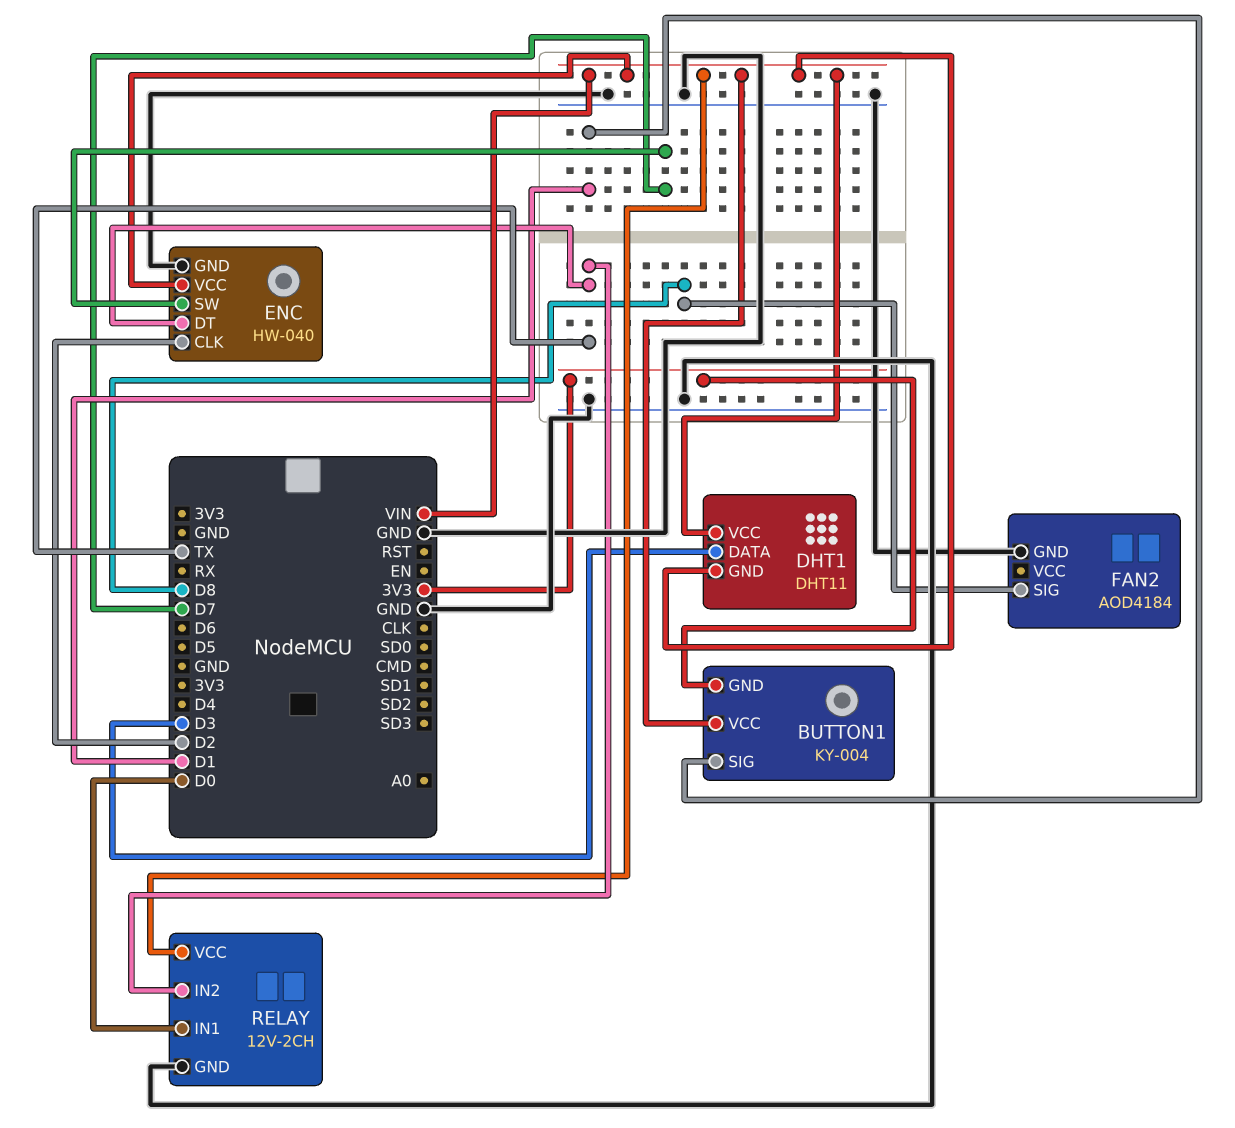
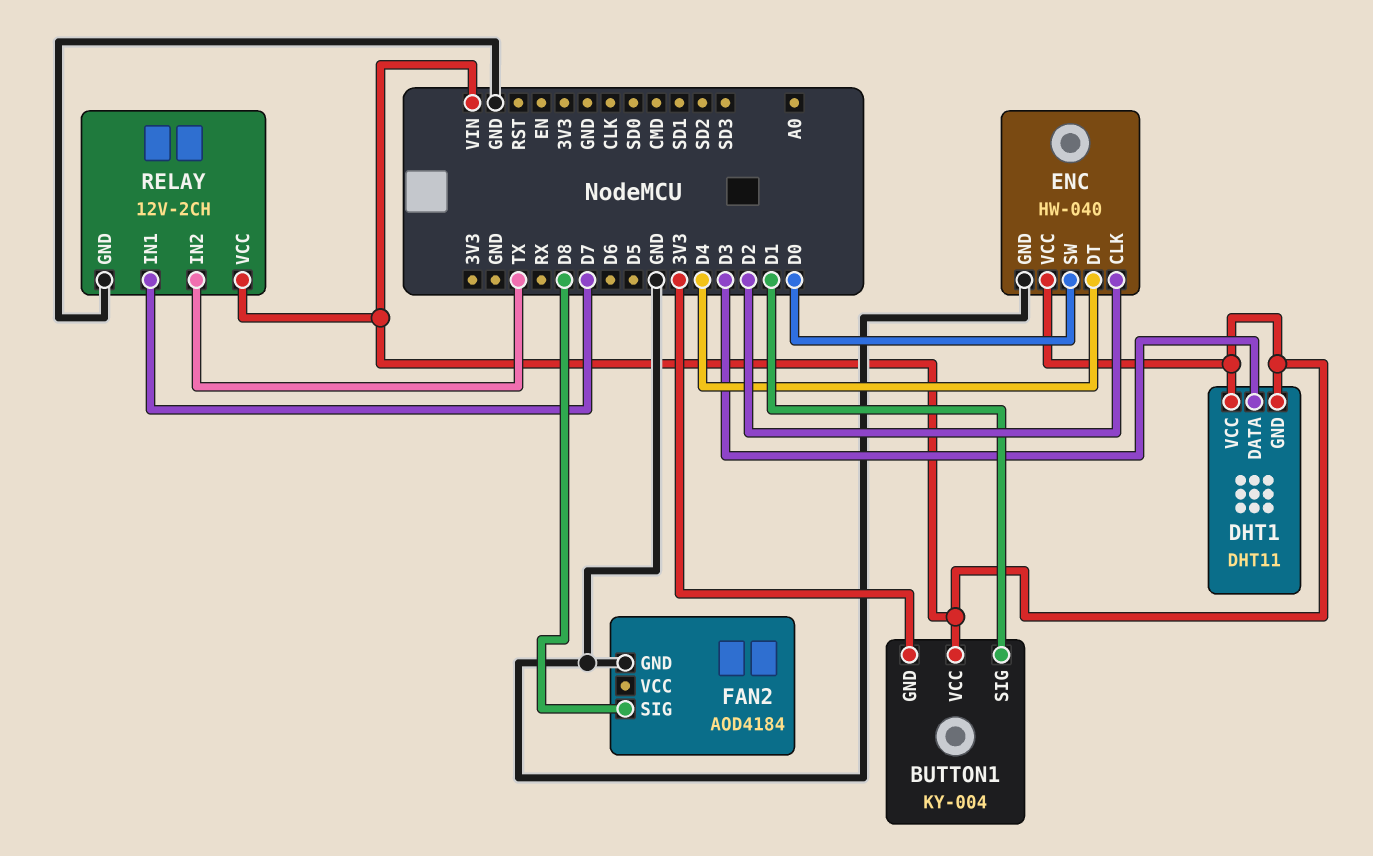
ENC pin DT: TX -> D4
ENC pin SW: D7 -> D0
RELAY pin IN1: D0 -> D7

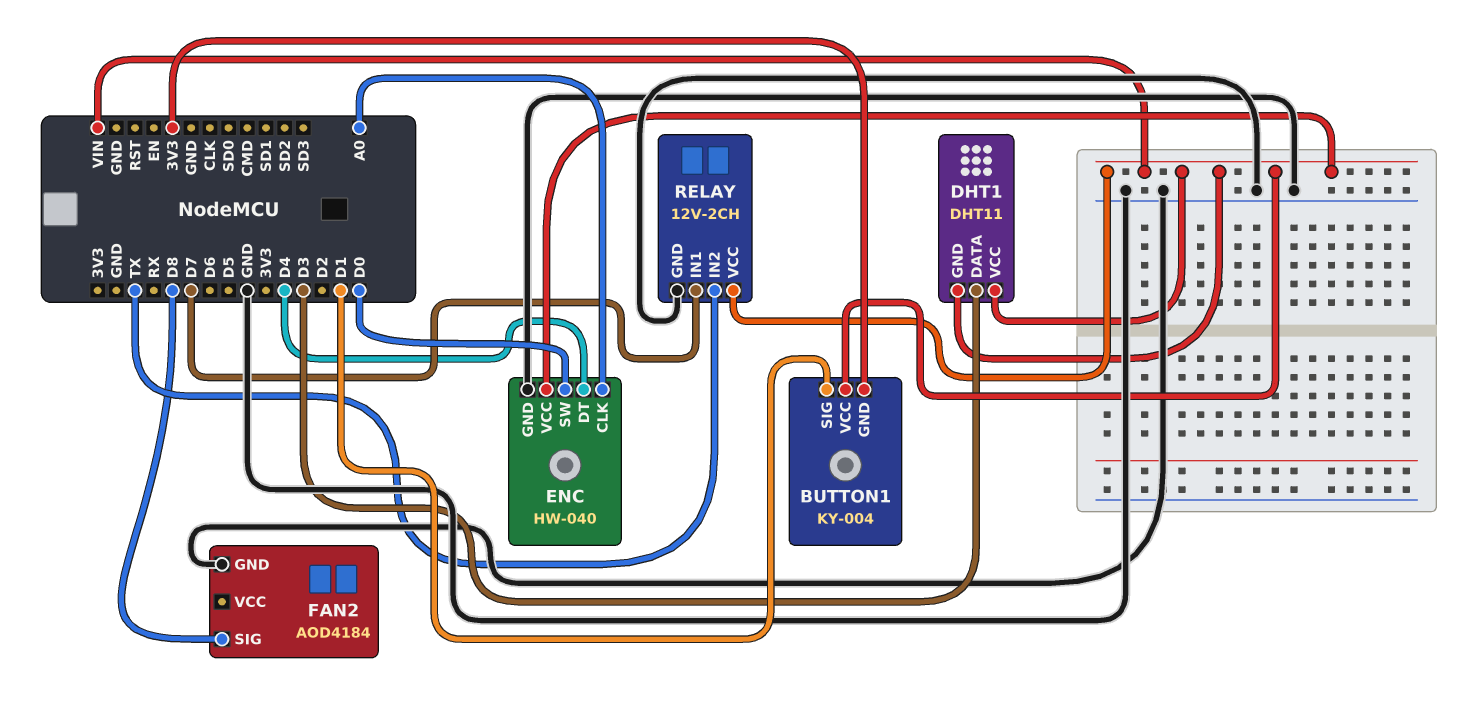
ENC pin CLK: D2 -> A0

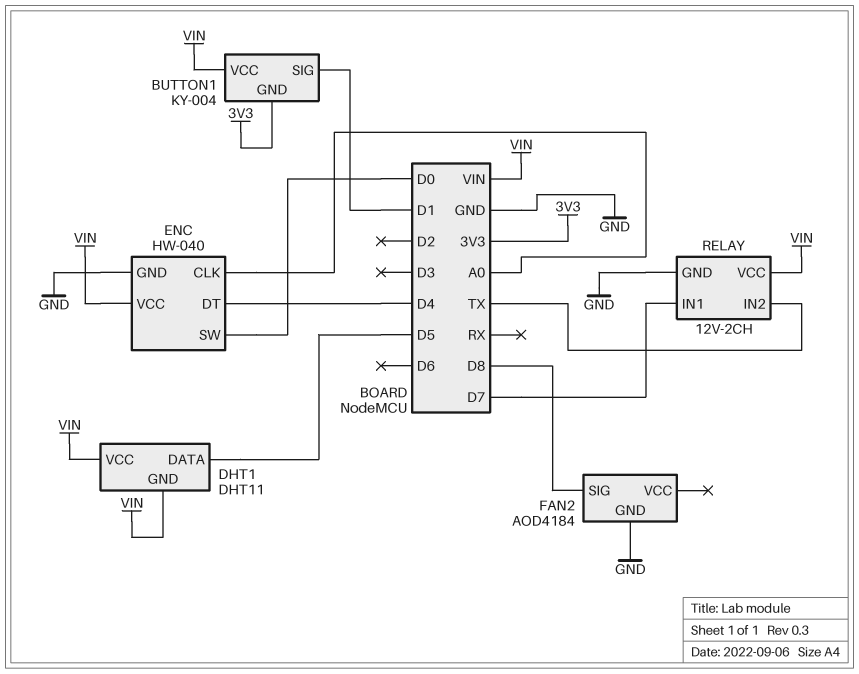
DHT1 pin DATA: D3 -> D5

